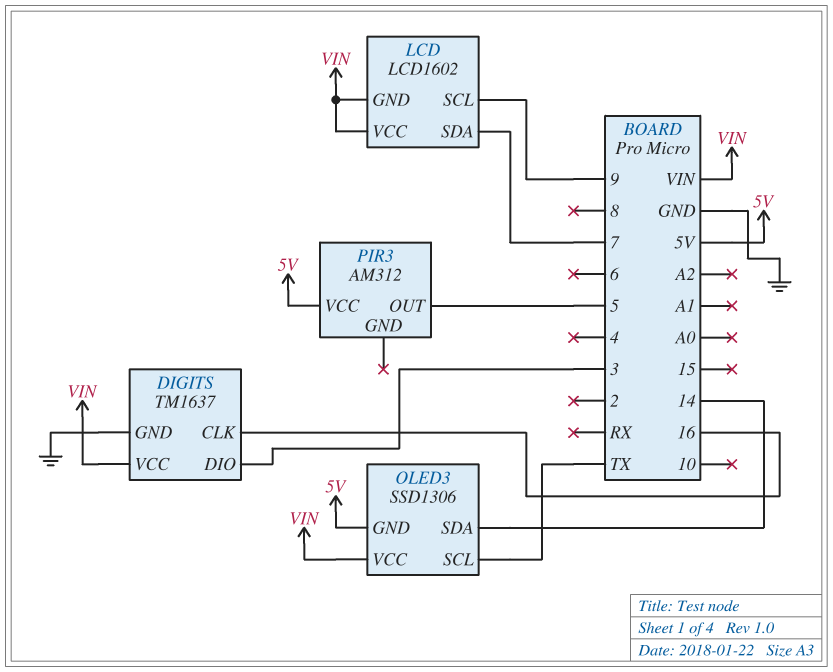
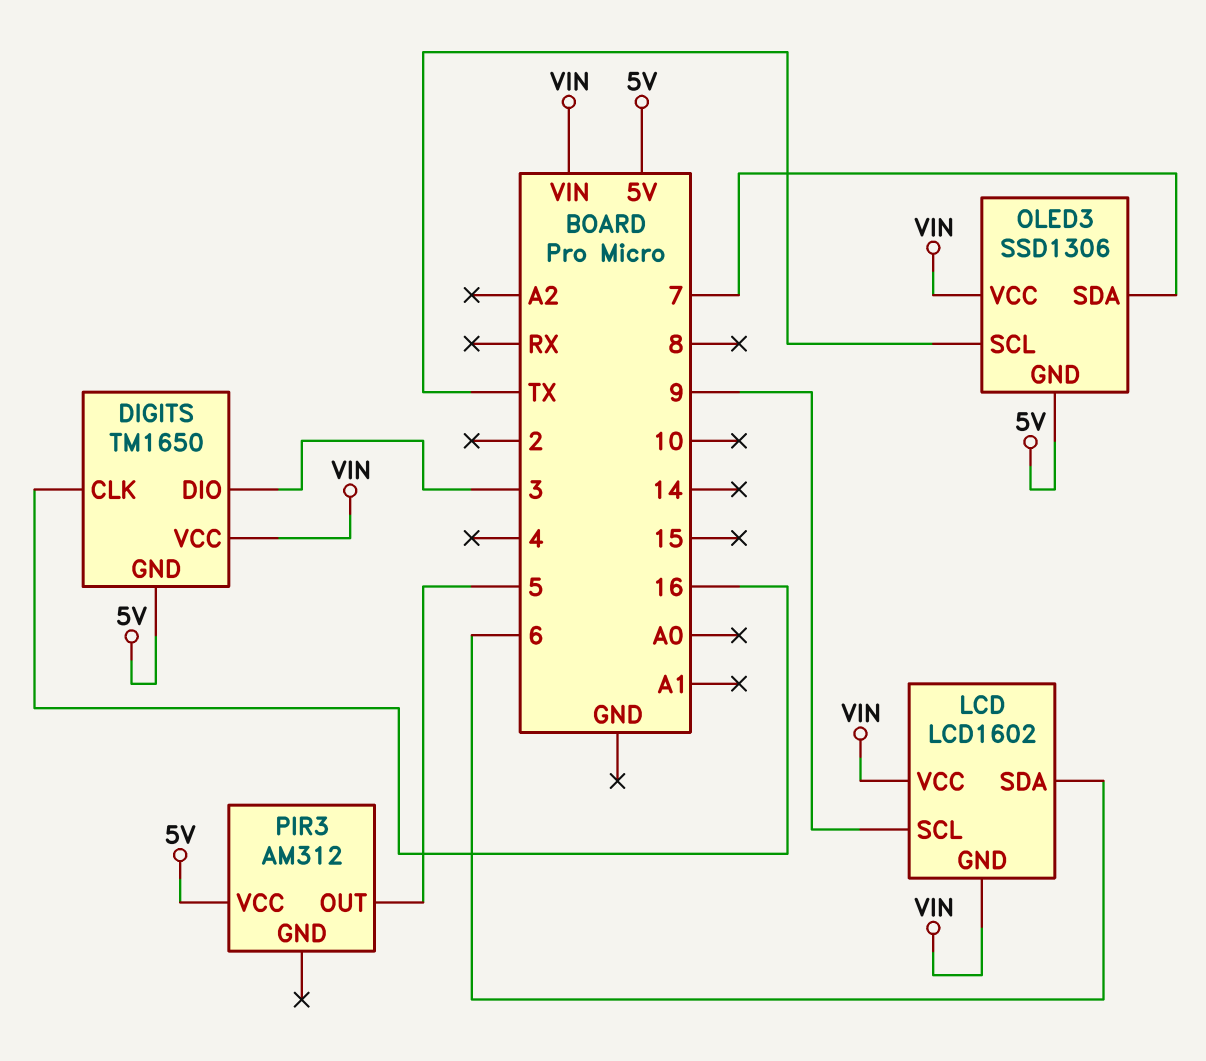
DIGITS: TM1637 -> TM1650
DIGITS pin GND: GND -> 5V
LCD pin SDA: 7 -> 6
OLED3 pin SDA: 14 -> 7

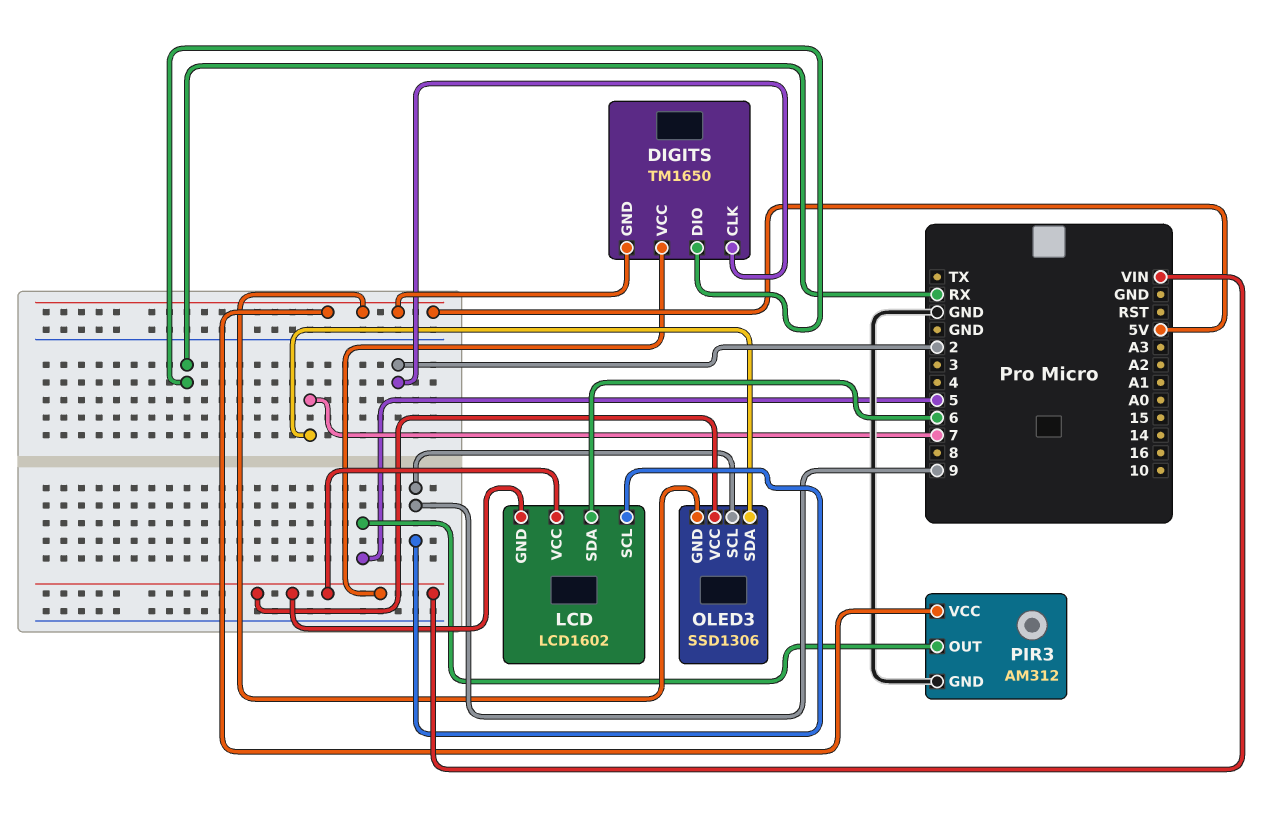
DIGITS pin CLK: 16 -> 2
DIGITS pin DIO: 3 -> RX
OLED3 pin SCL: TX -> 9
PIR3 pin GND: none -> GND

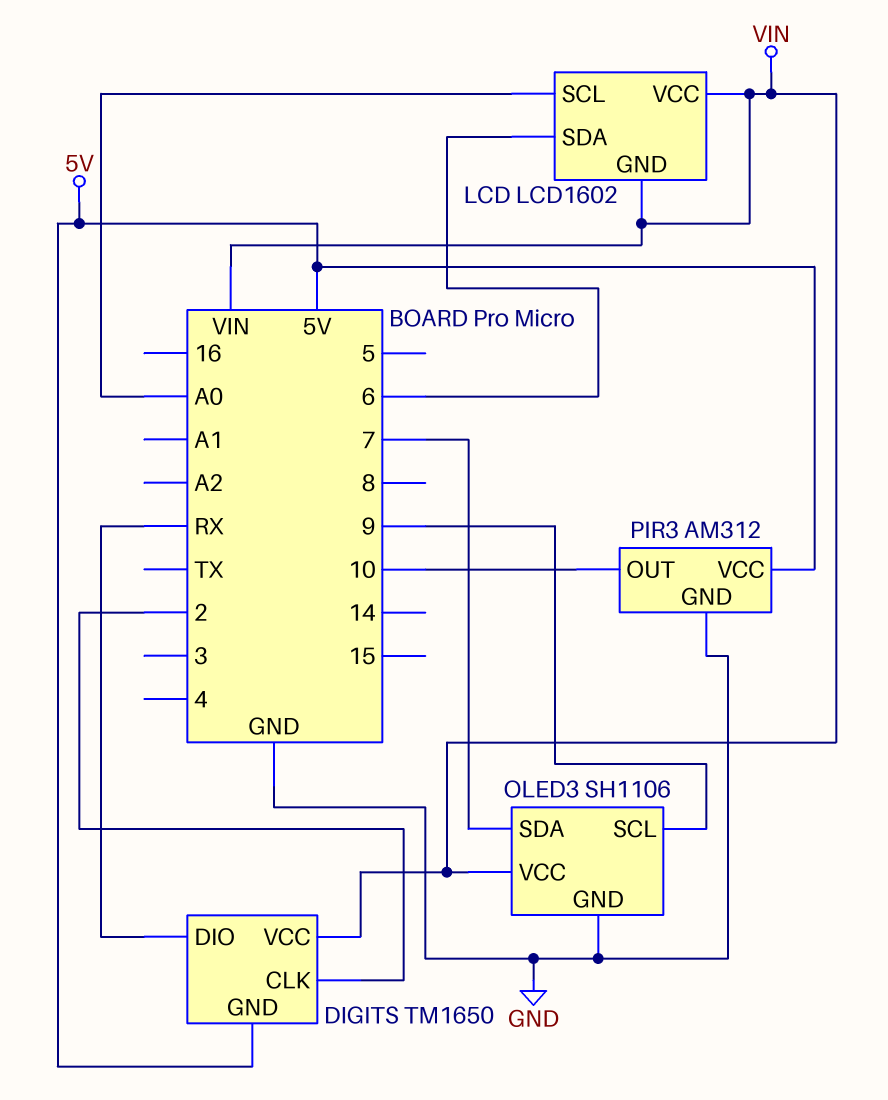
LCD pin SCL: 9 -> A0
OLED3: SSD1306 -> SH1106
OLED3 pin GND: 5V -> GND
PIR3 pin OUT: 5 -> 10

